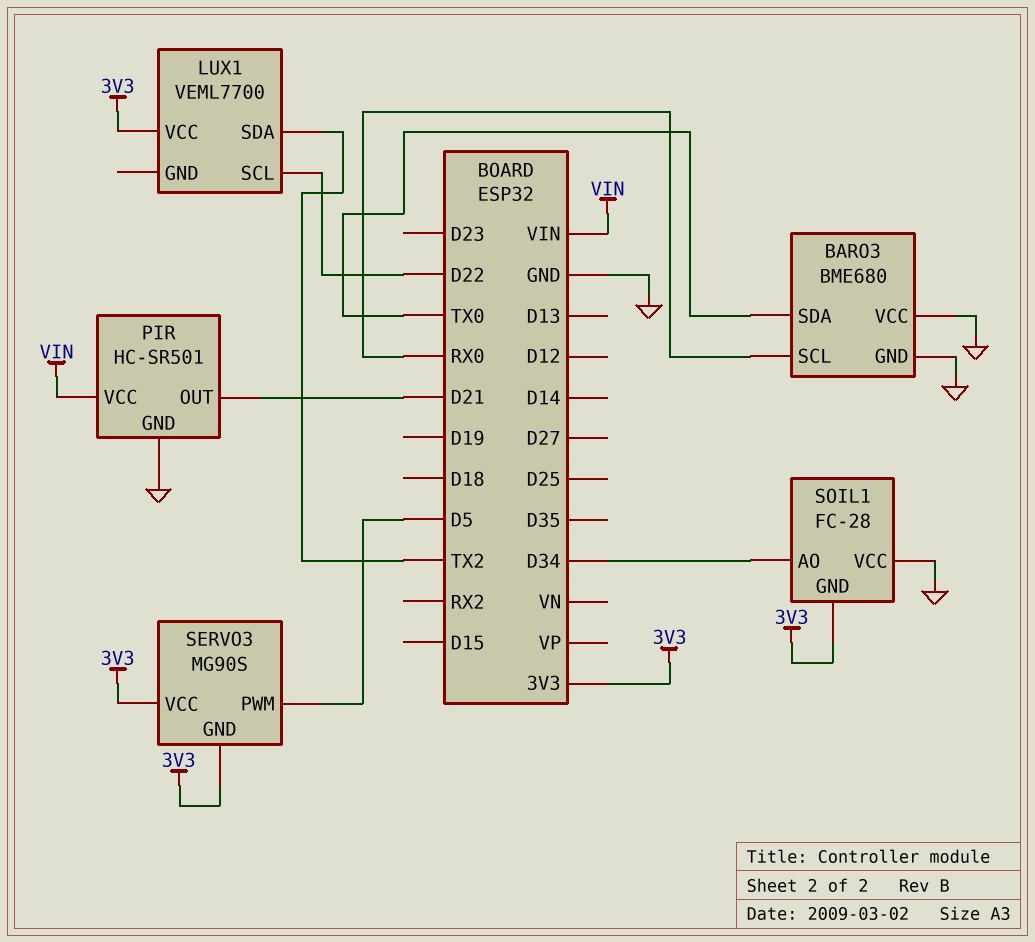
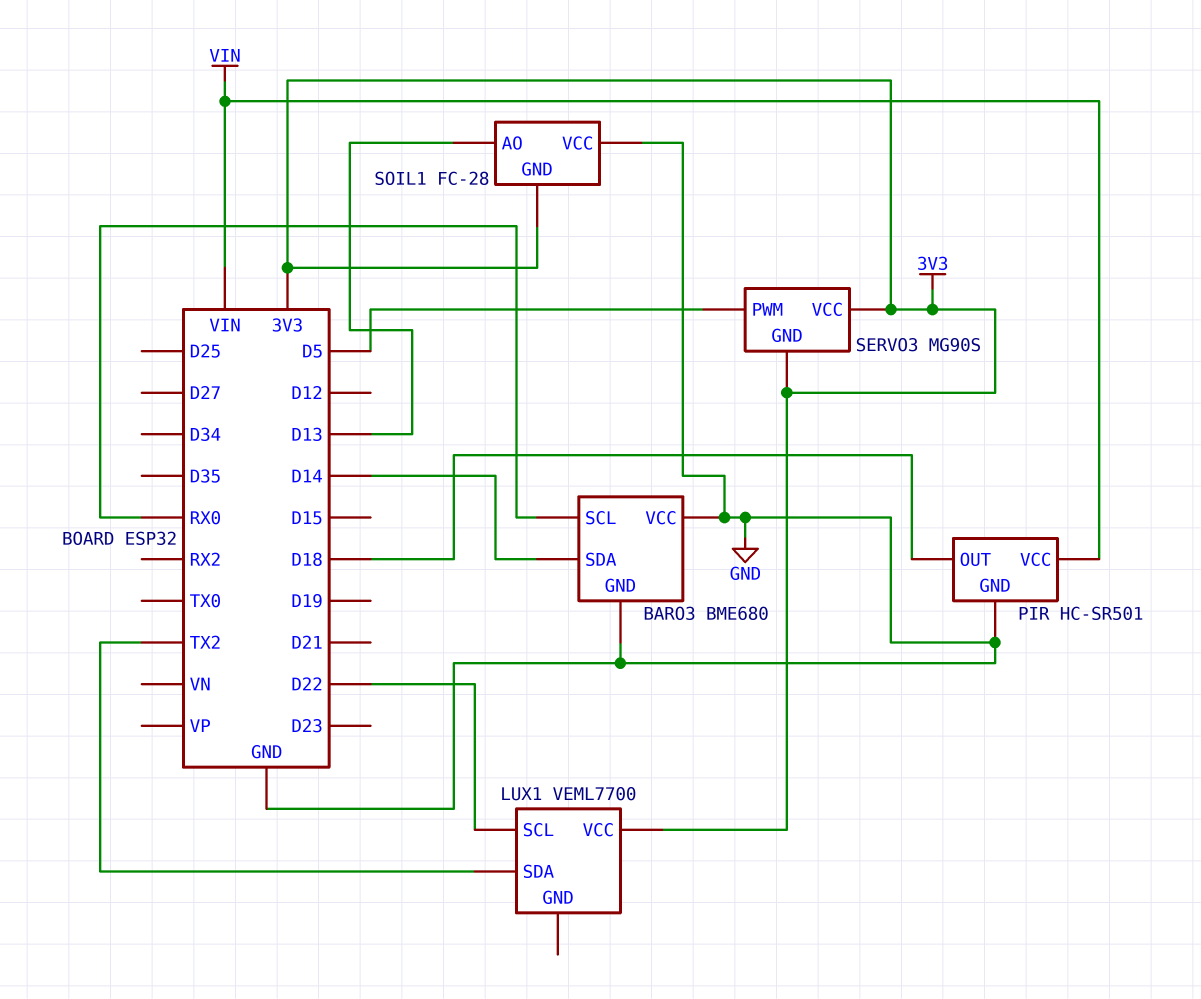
BARO3 pin SDA: TX0 -> D14
PIR pin OUT: D21 -> D18
SOIL1 pin AO: D34 -> D13

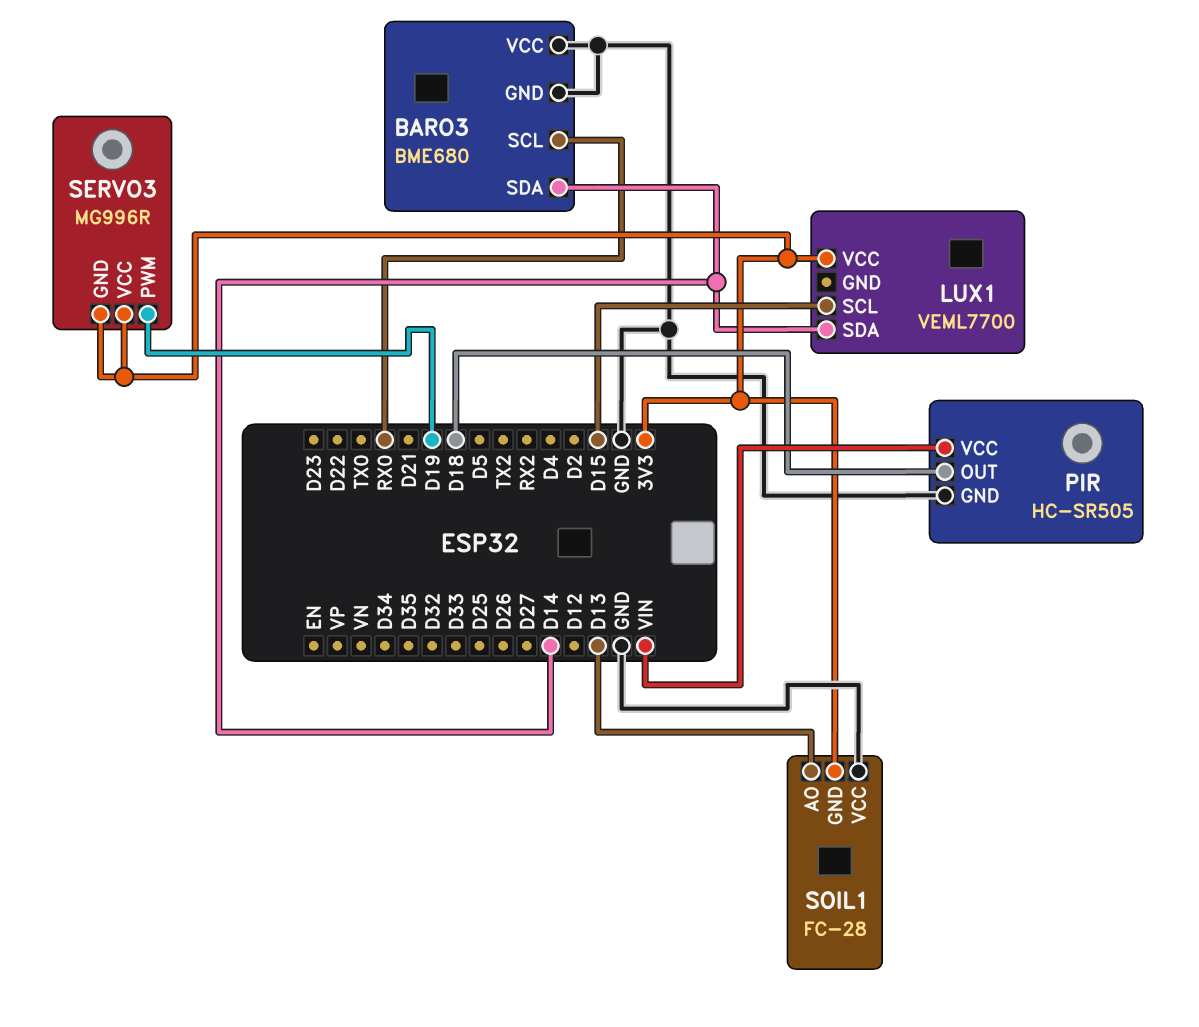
LUX1 pin SCL: D22 -> D15
LUX1 pin SDA: TX2 -> D14
PIR: HC-SR501 -> HC-SR505
SERVO3: MG90S -> MG996R
SERVO3 pin PWM: D5 -> D19

